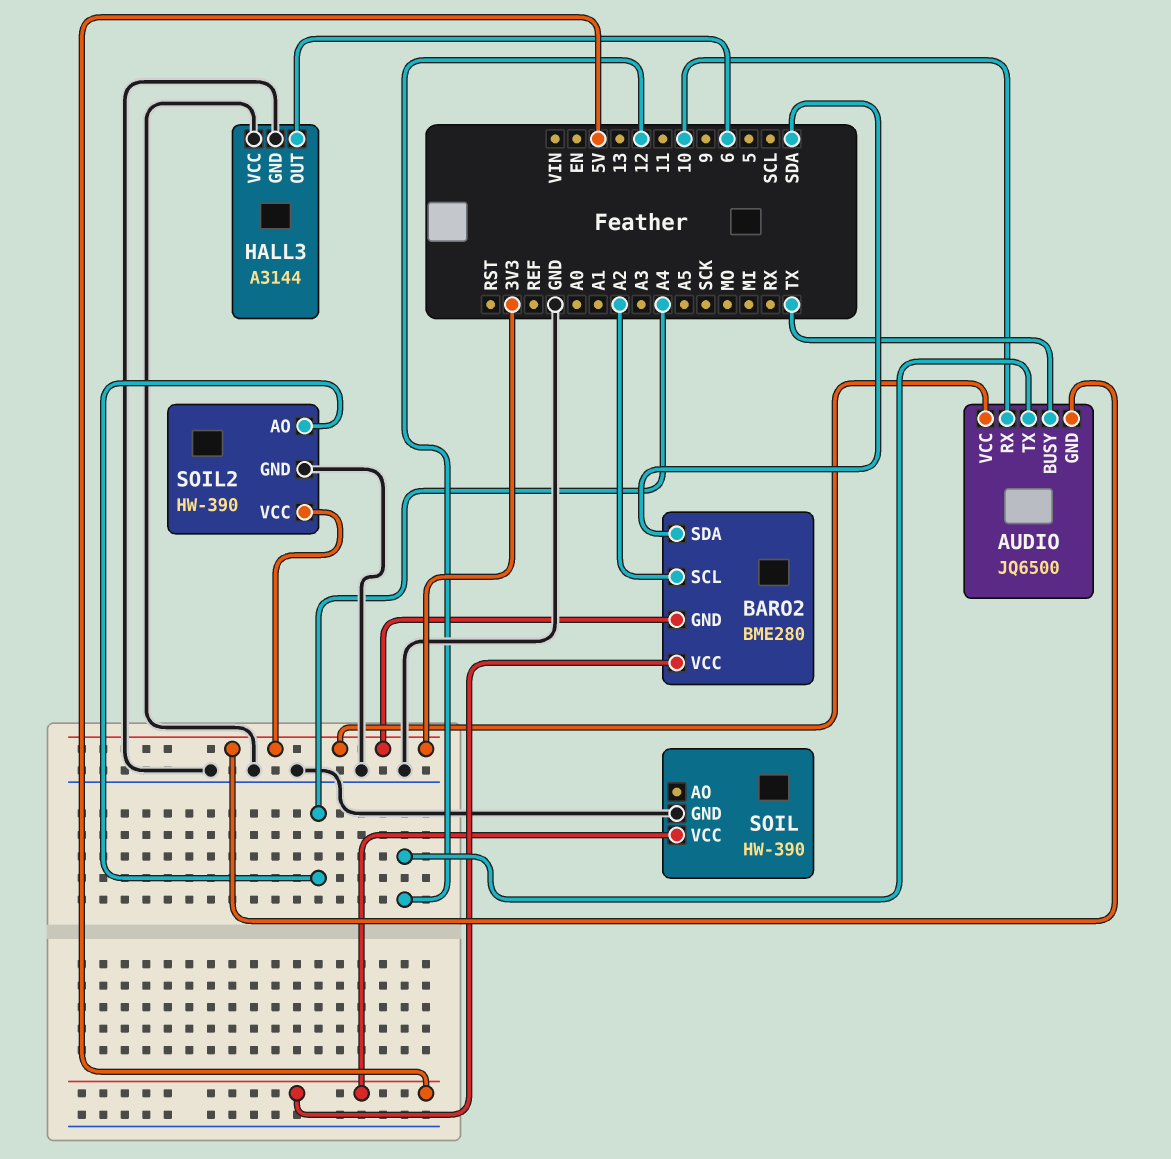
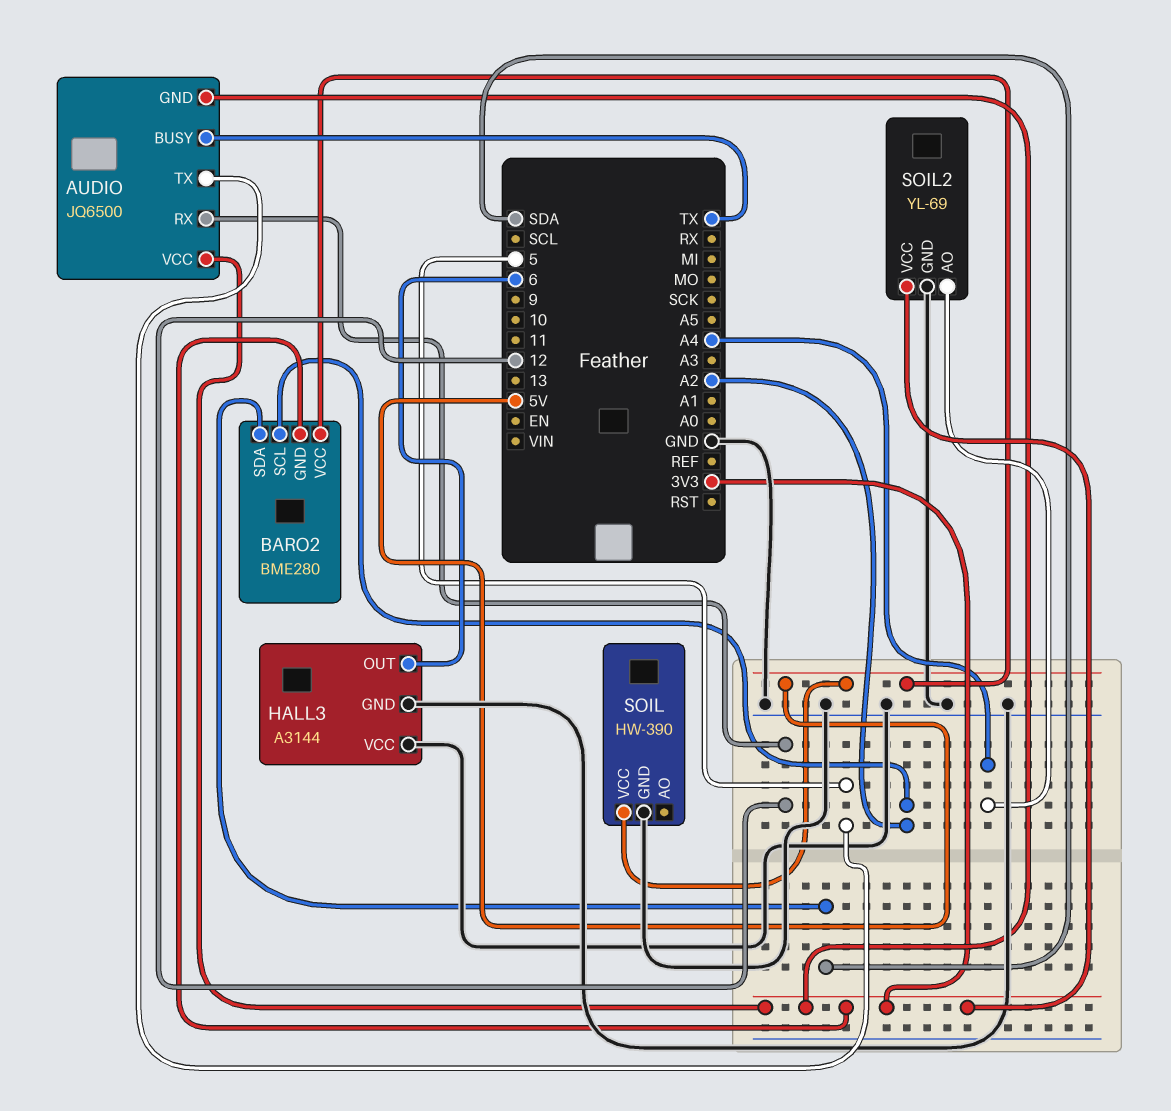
AUDIO pin RX: 10 -> 12
AUDIO pin TX: 12 -> 5
SOIL2: HW-390 -> YL-69

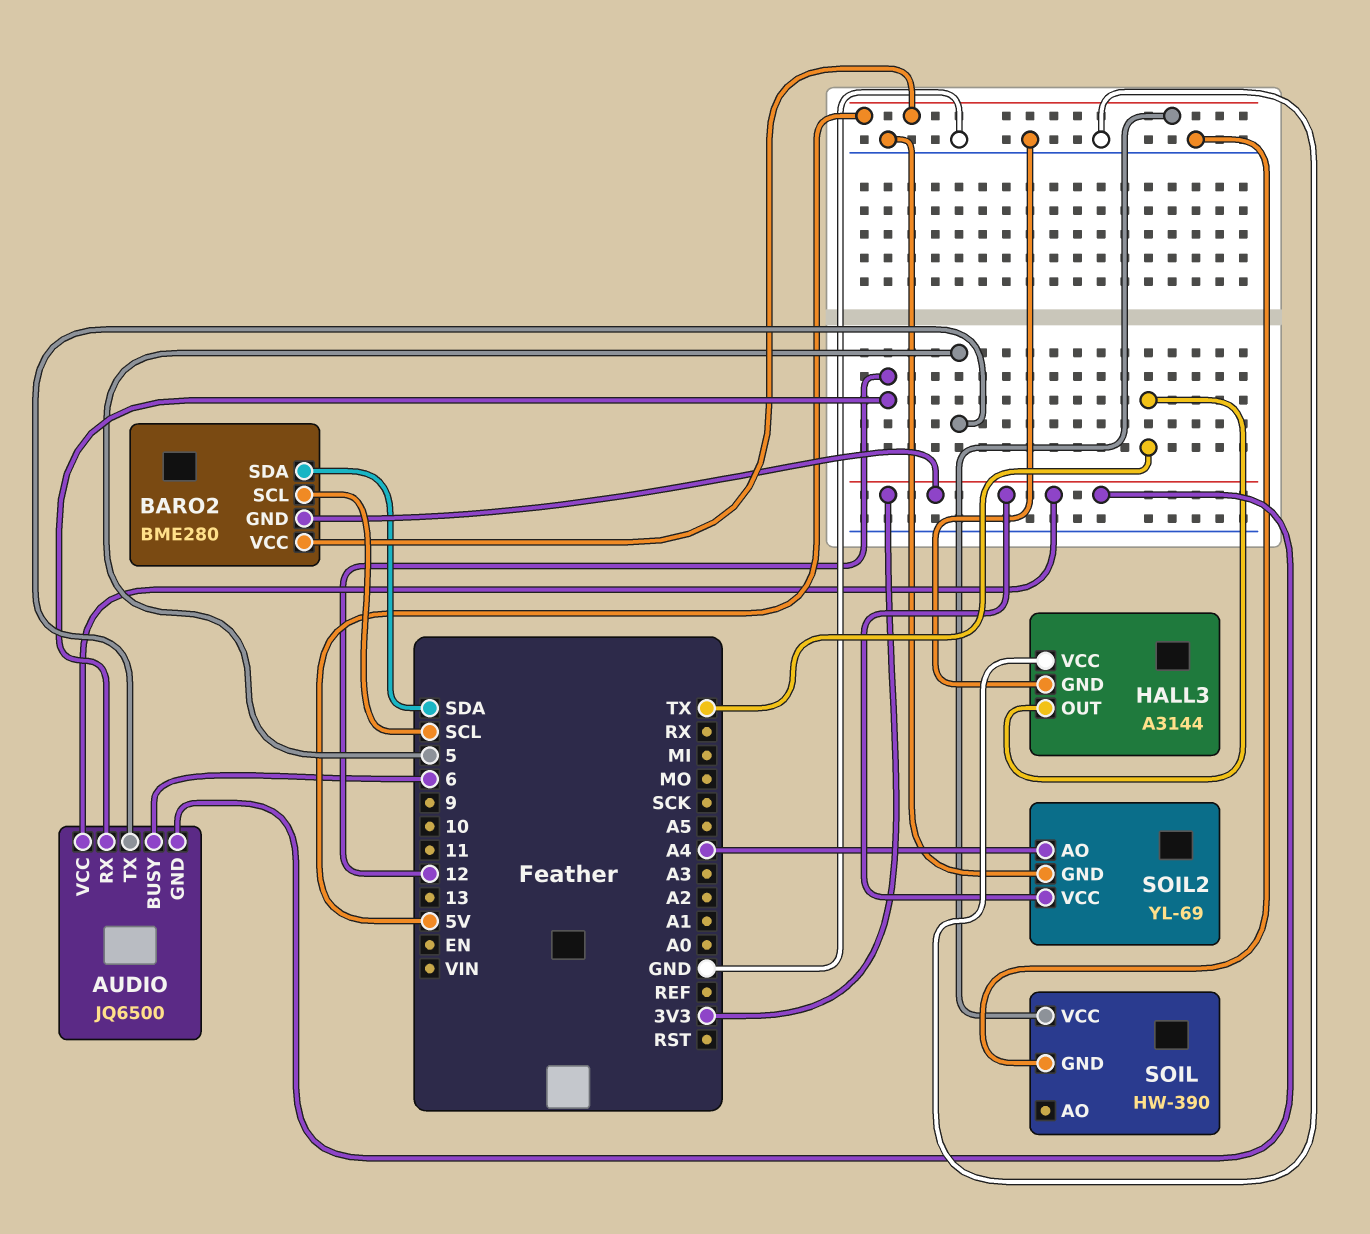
AUDIO pin BUSY: TX -> 6
BARO2 pin SCL: A2 -> SCL
HALL3 pin OUT: 6 -> TX

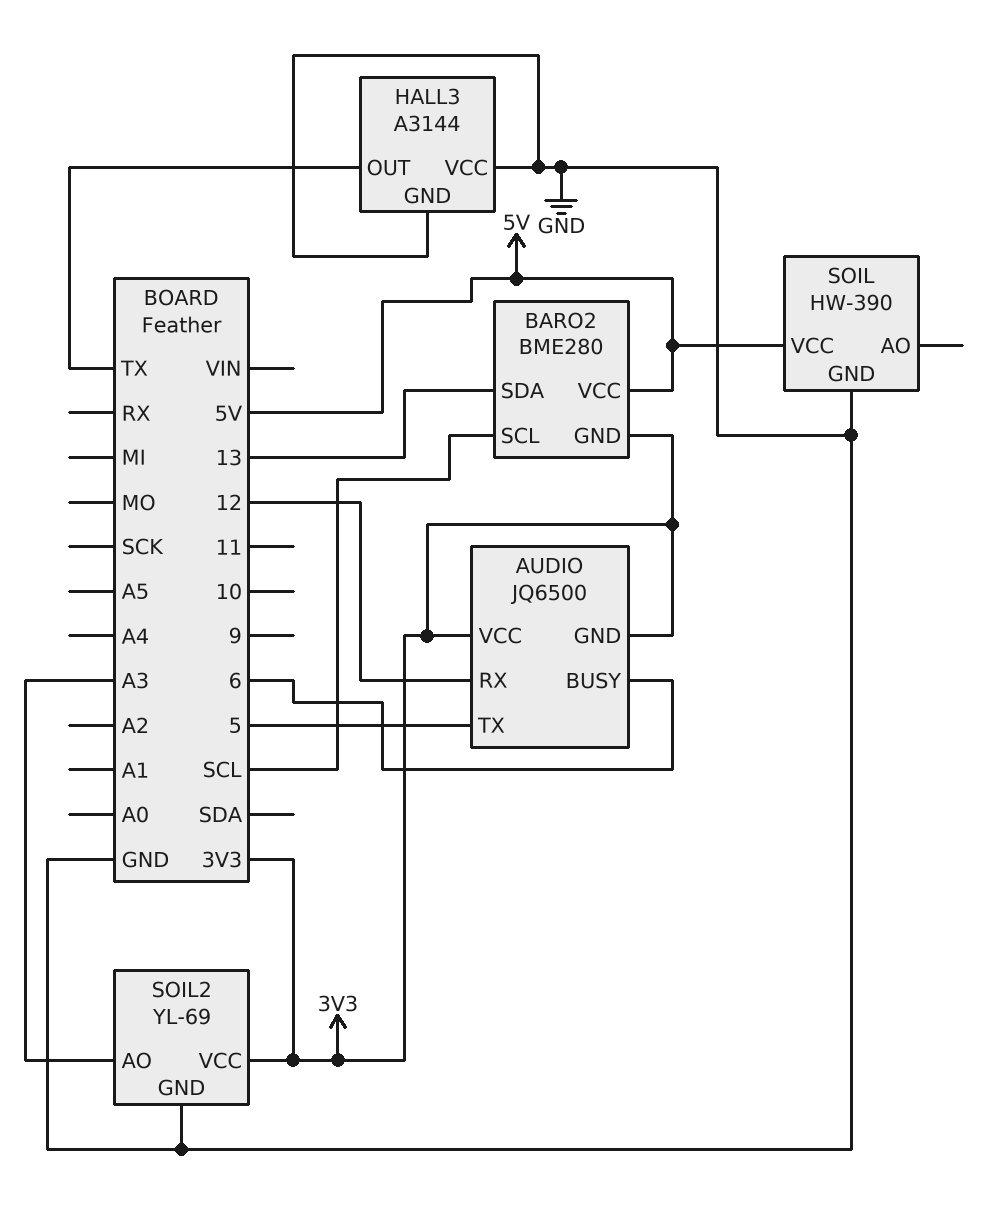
BARO2 pin SDA: SDA -> 13
SOIL2 pin AO: A4 -> A3

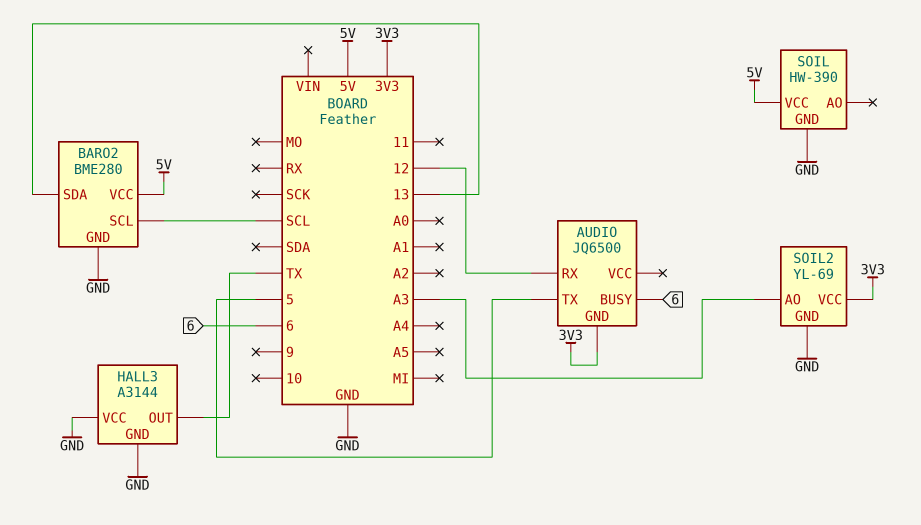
AUDIO pin VCC: 3V3 -> none
BARO2 pin GND: 3V3 -> GND

